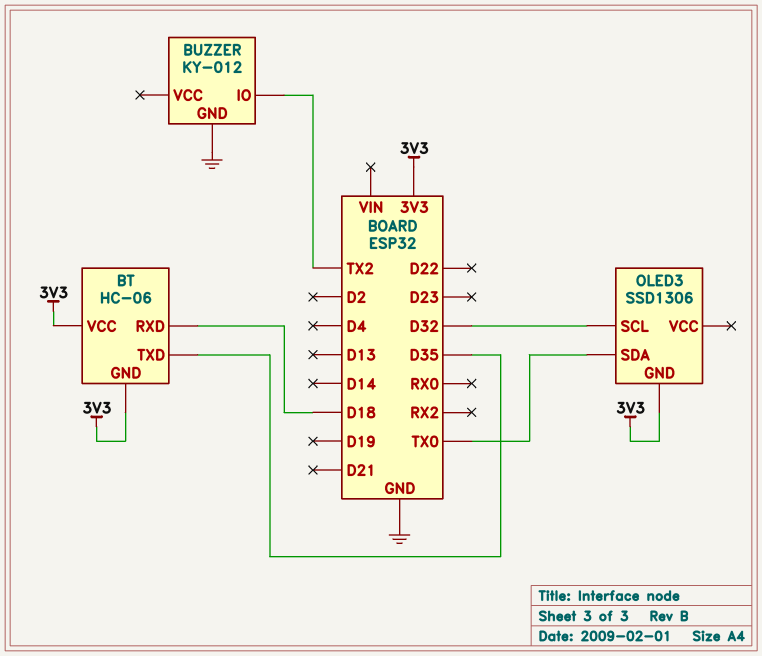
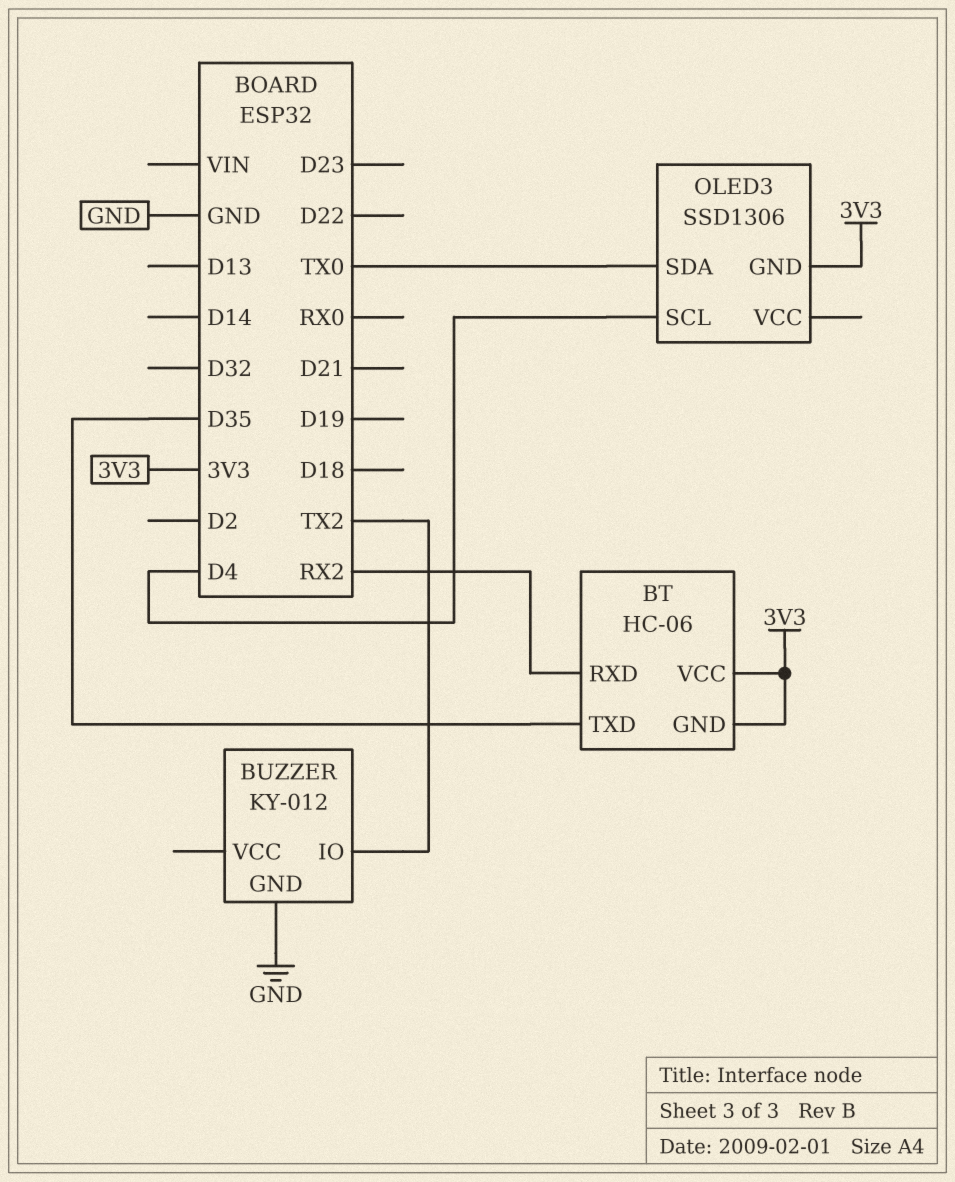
BT pin RXD: D18 -> RX2
OLED3 pin SCL: D32 -> D4

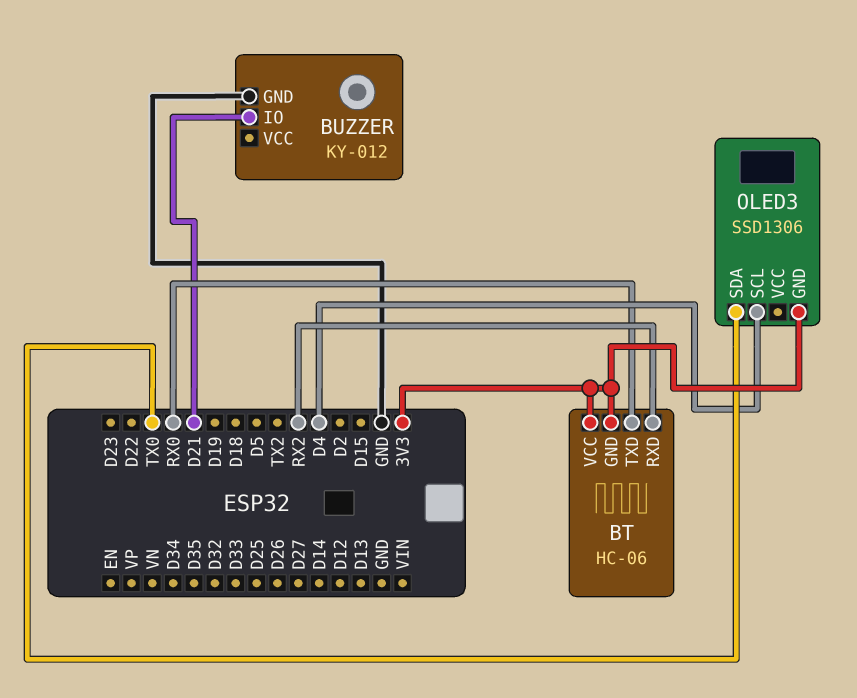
BT pin TXD: D35 -> RX0
BUZZER pin IO: TX2 -> D21

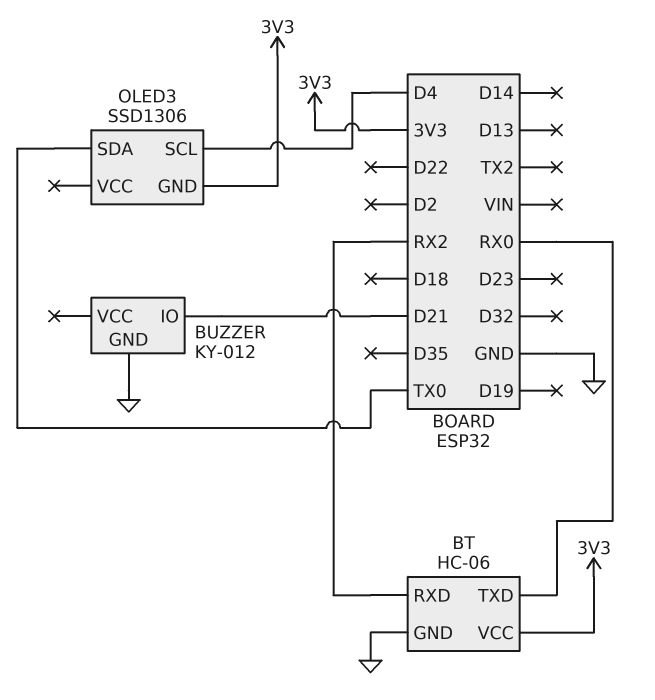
BT pin GND: 3V3 -> GND

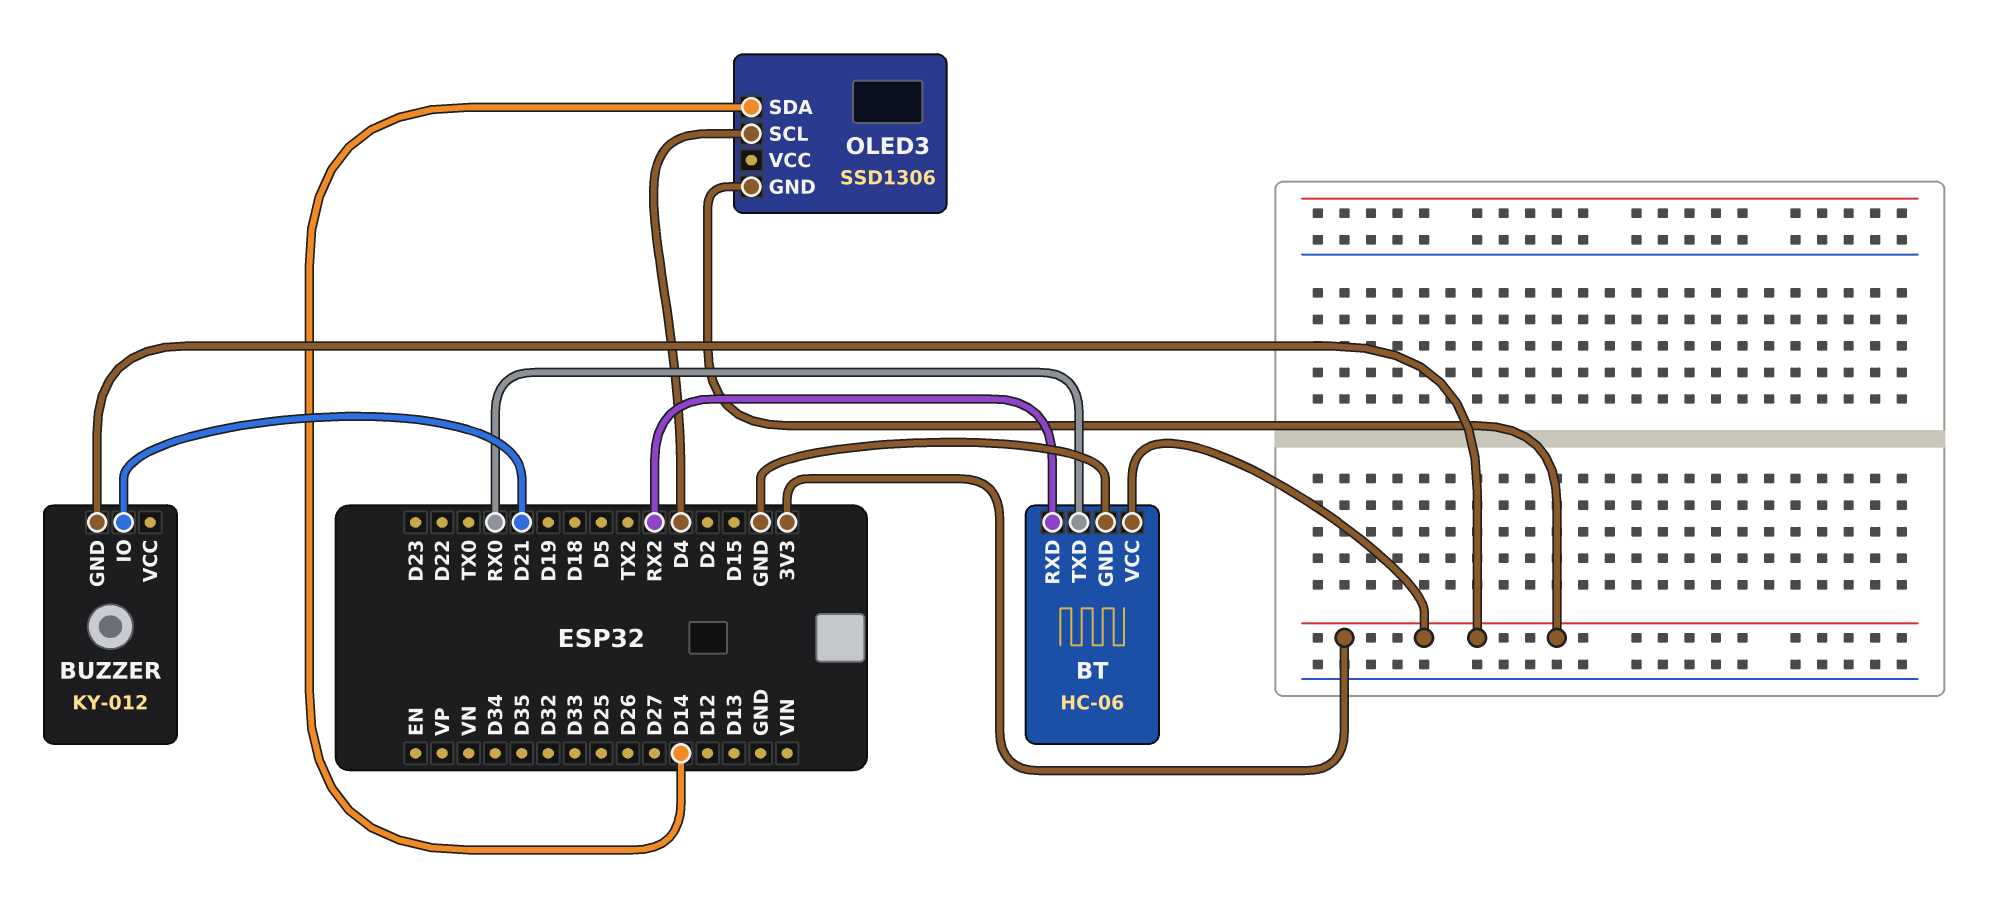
BUZZER pin GND: GND -> 3V3
OLED3 pin SDA: TX0 -> D14

